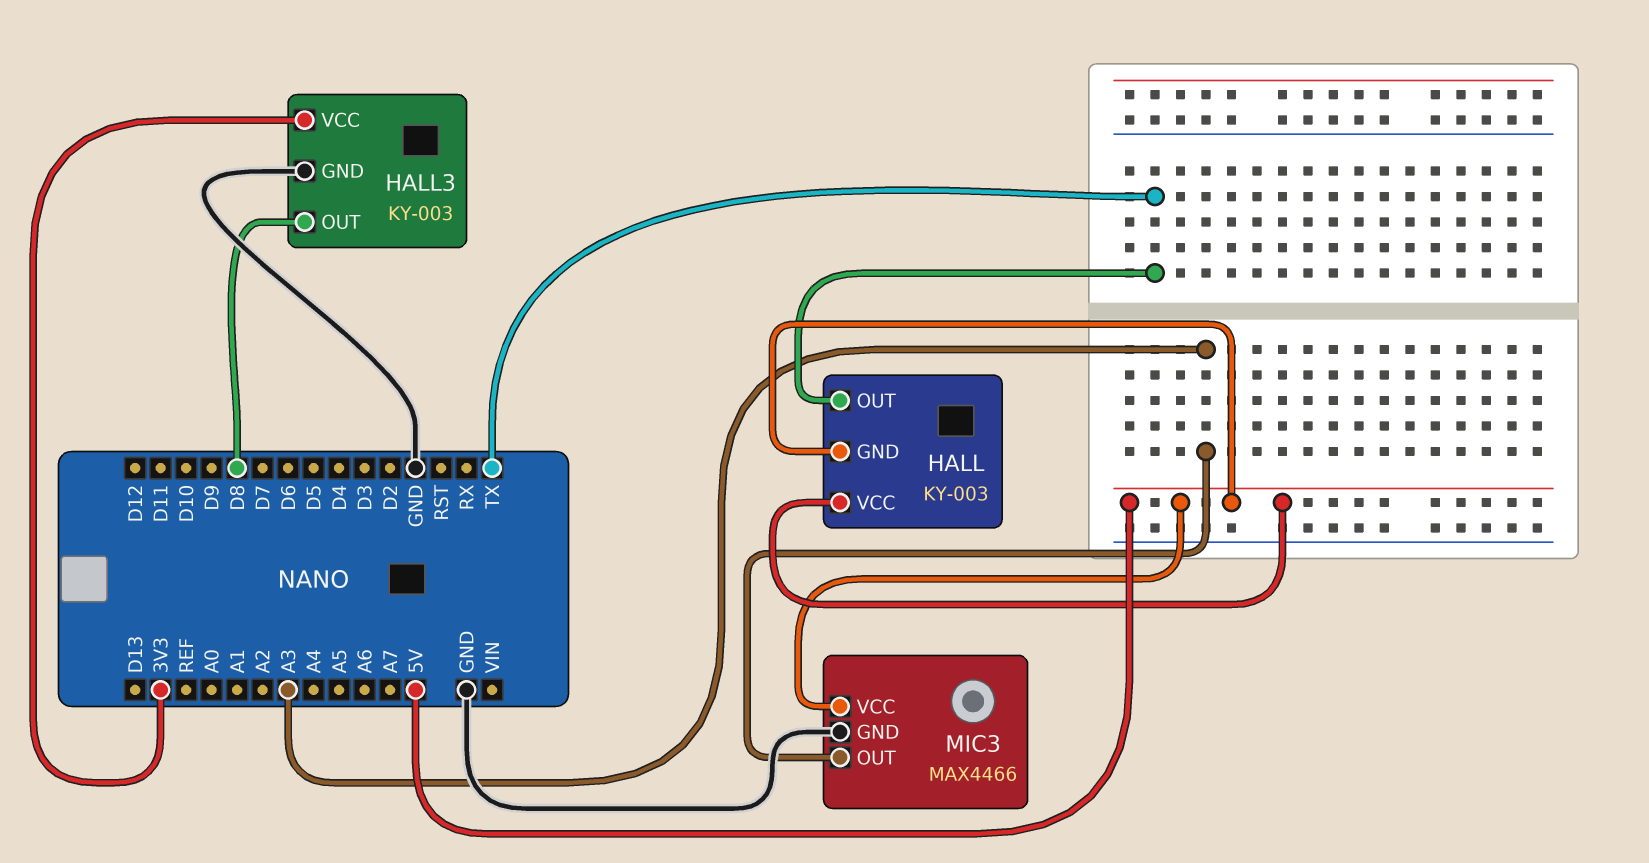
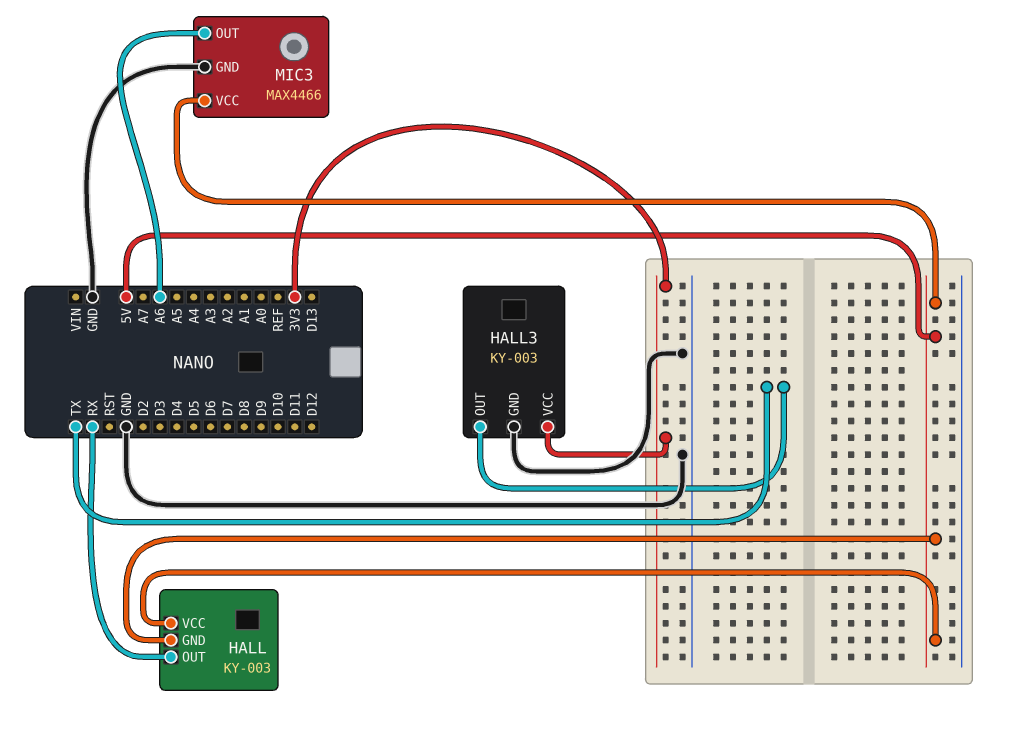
HALL pin OUT: TX -> RX
HALL3 pin OUT: D8 -> TX
MIC3 pin OUT: A3 -> A6

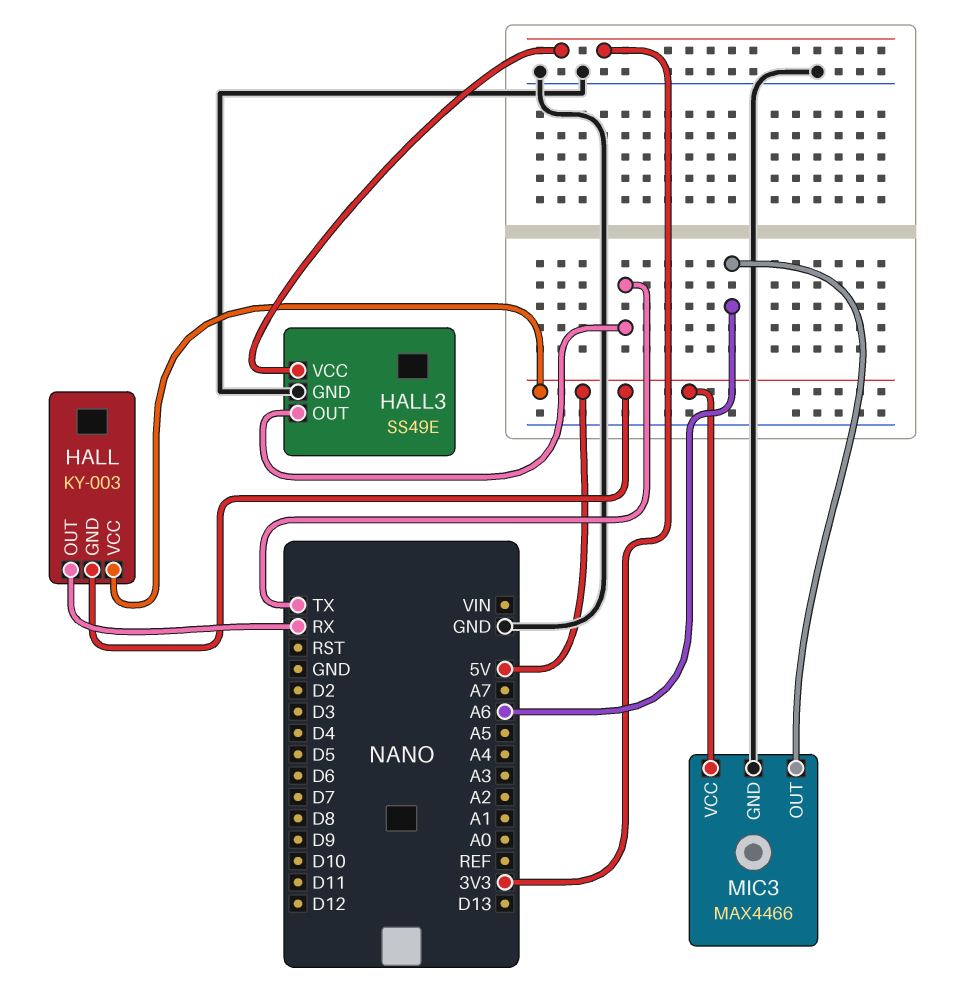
HALL3: KY-003 -> SS49E

